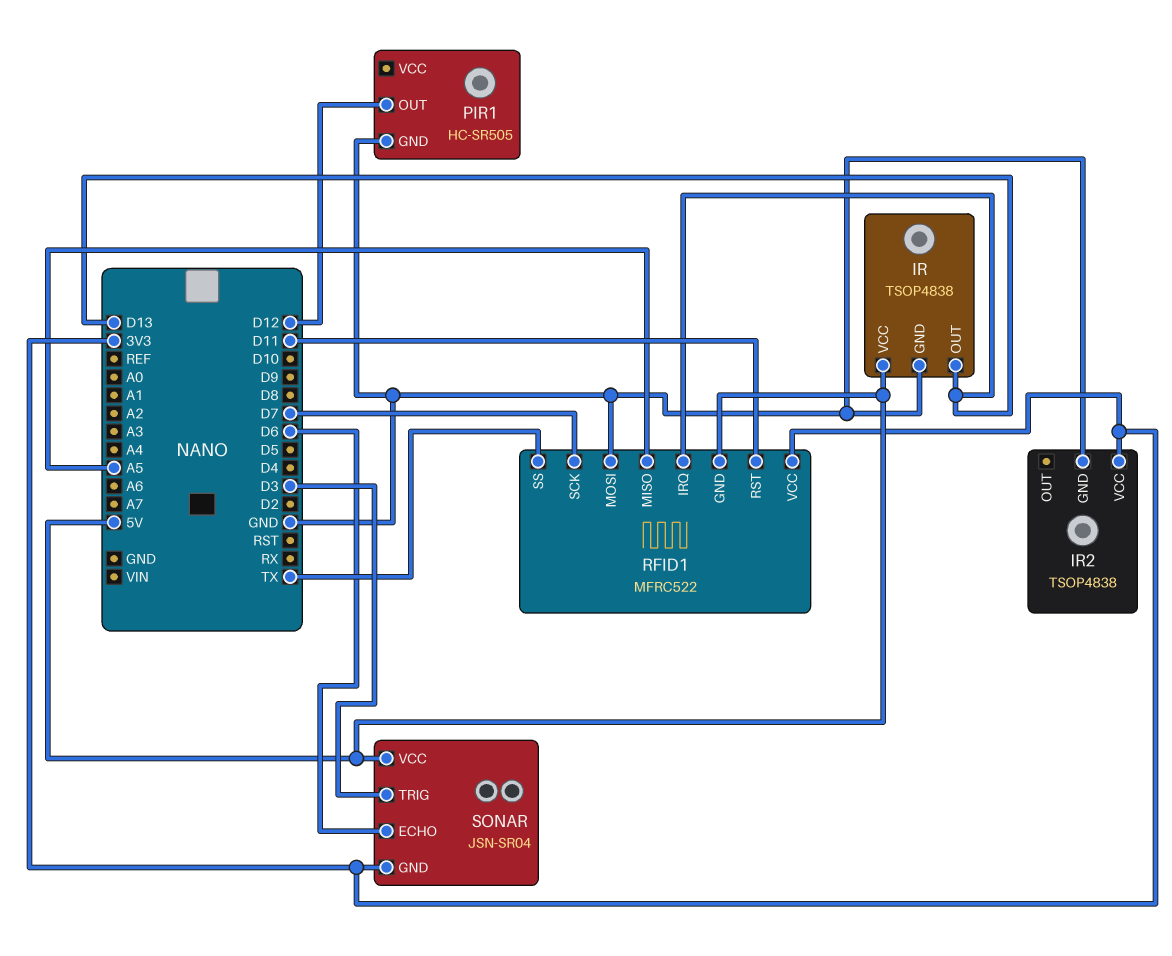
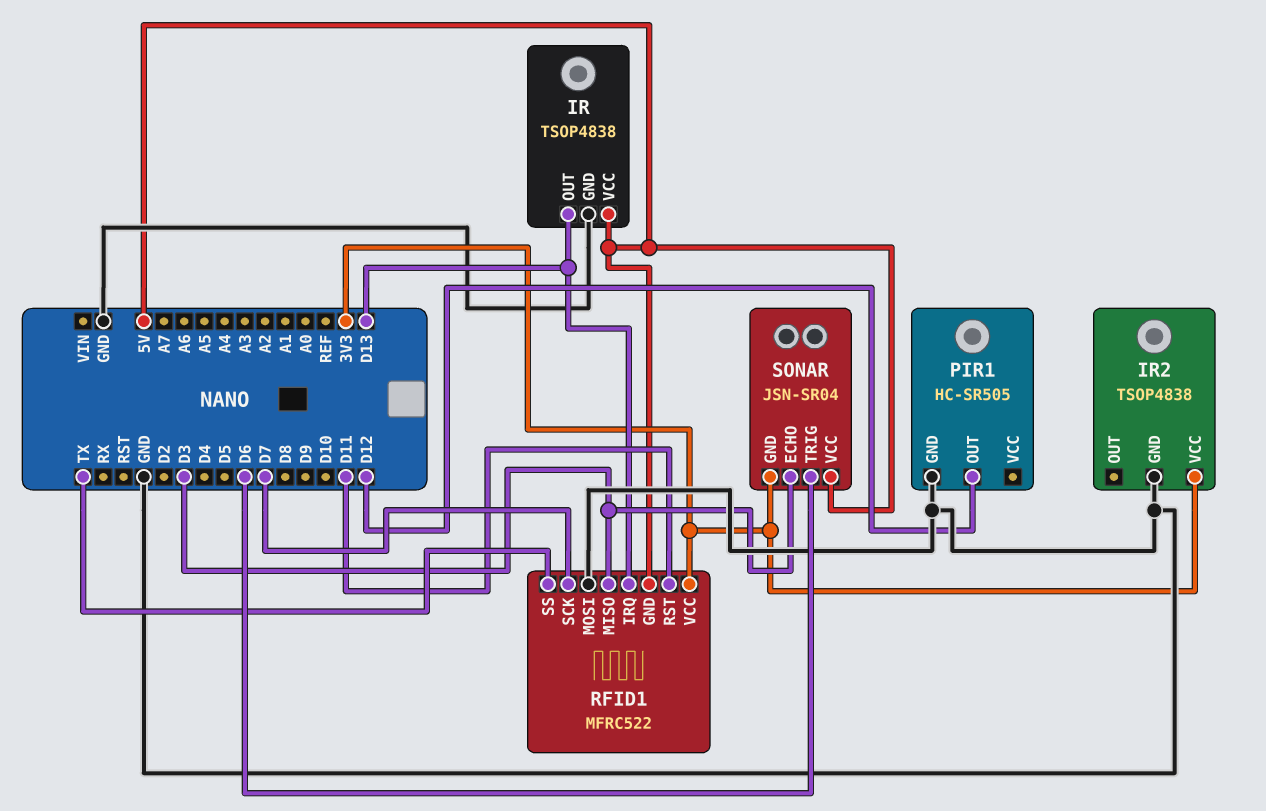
RFID1 pin MISO: A5 -> D3
SONAR pin ECHO: D6 -> D3
SONAR pin TRIG: D3 -> D6

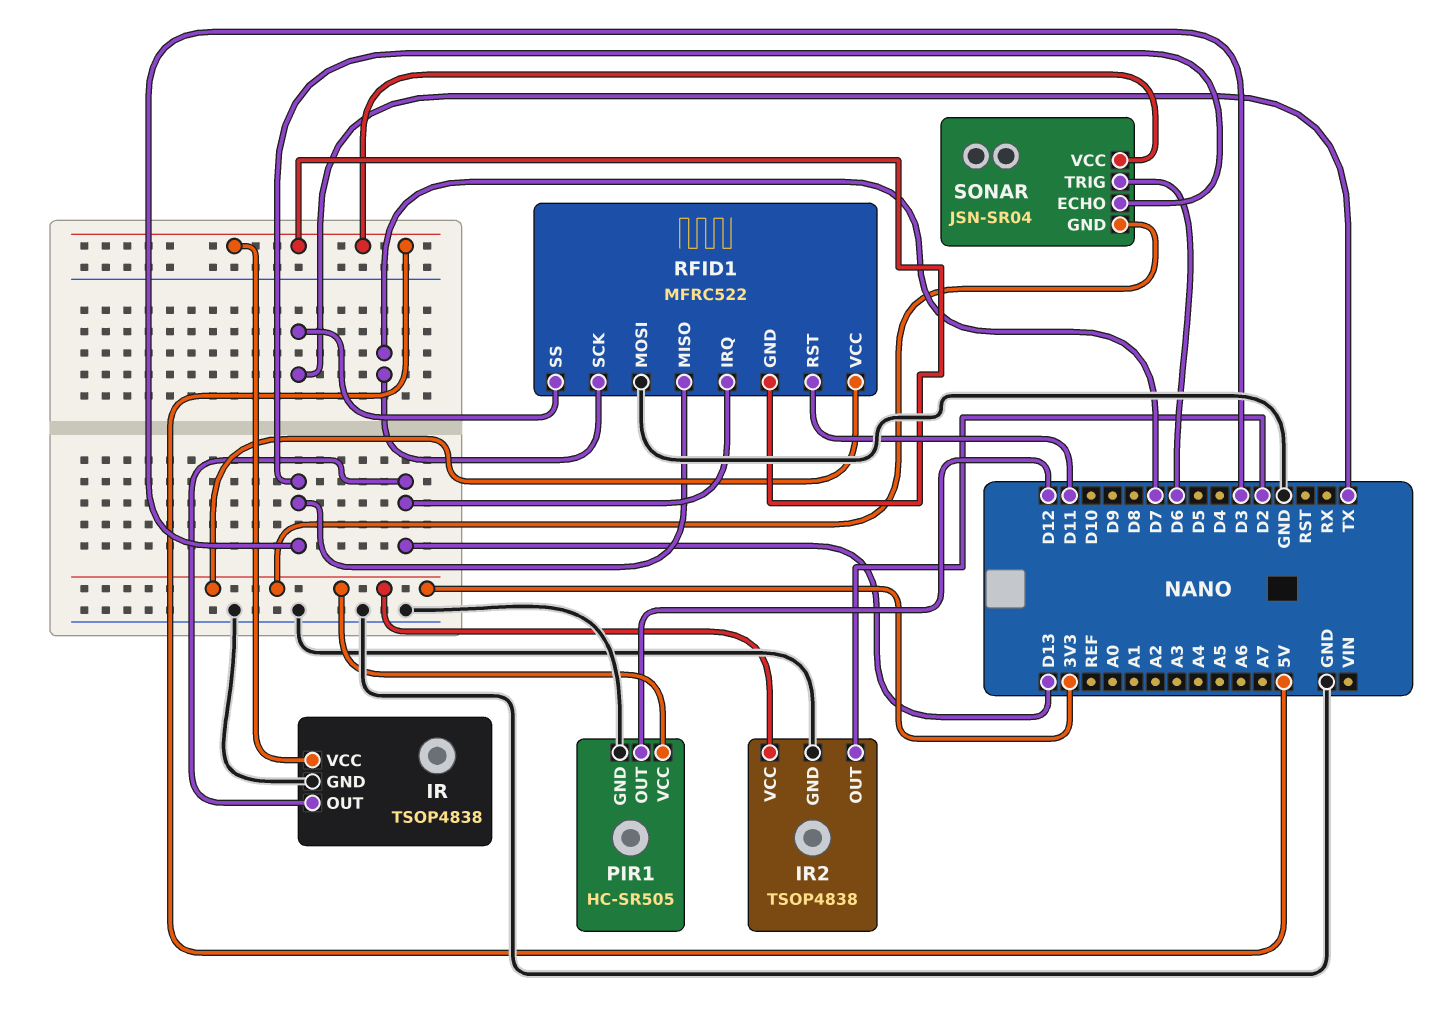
IR2 pin OUT: none -> D2
PIR1 pin VCC: none -> 3V3

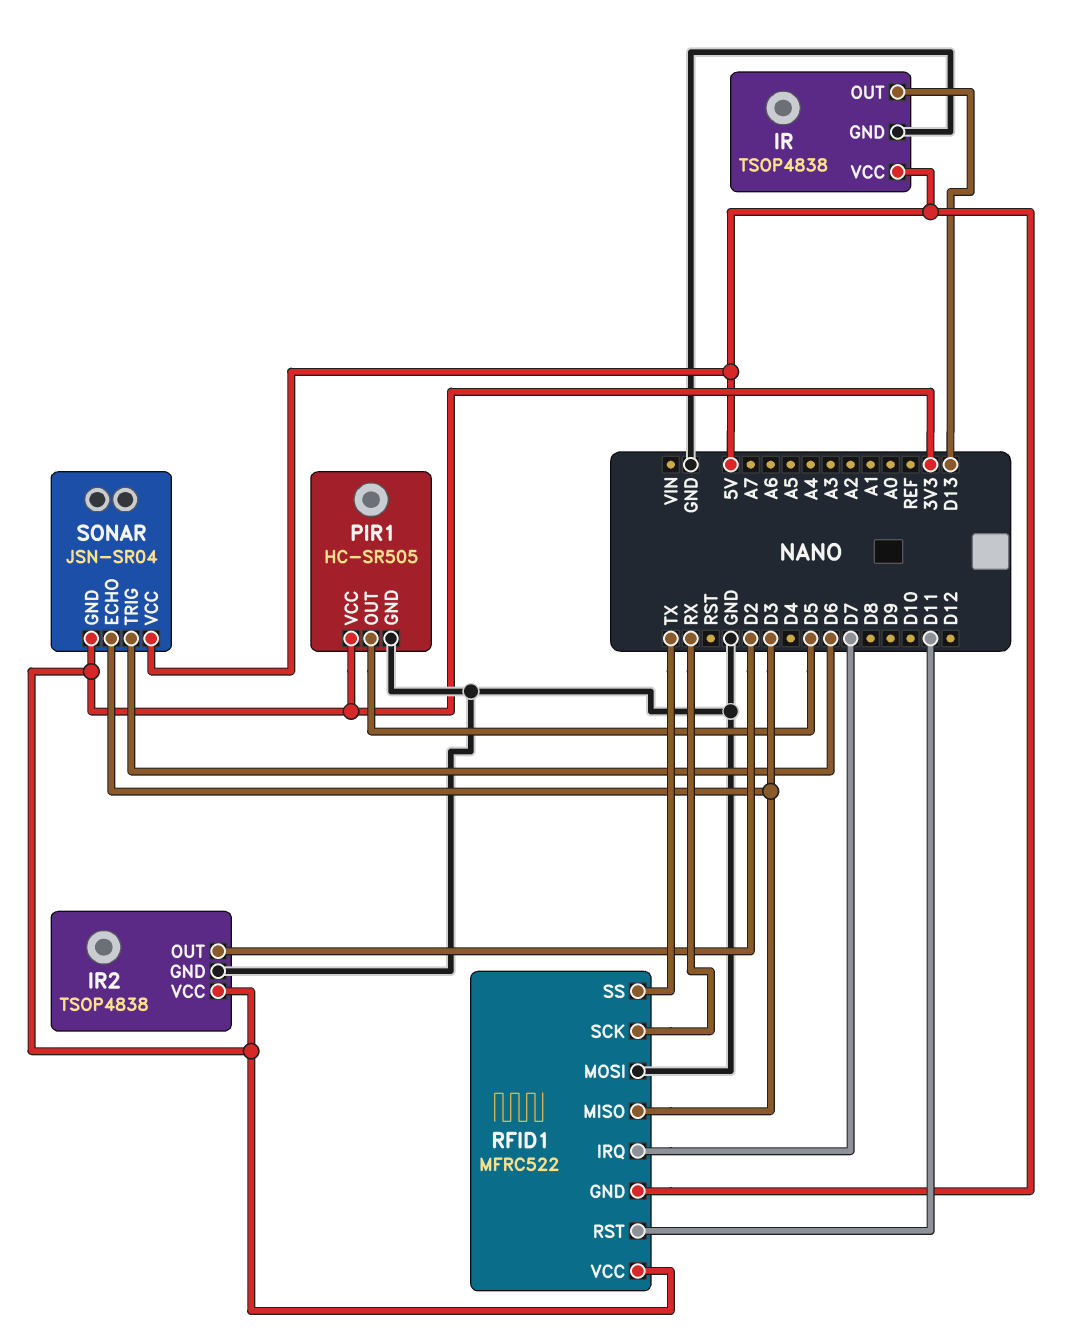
PIR1 pin OUT: D12 -> D5
RFID1 pin IRQ: D13 -> D7
RFID1 pin SCK: D7 -> RX

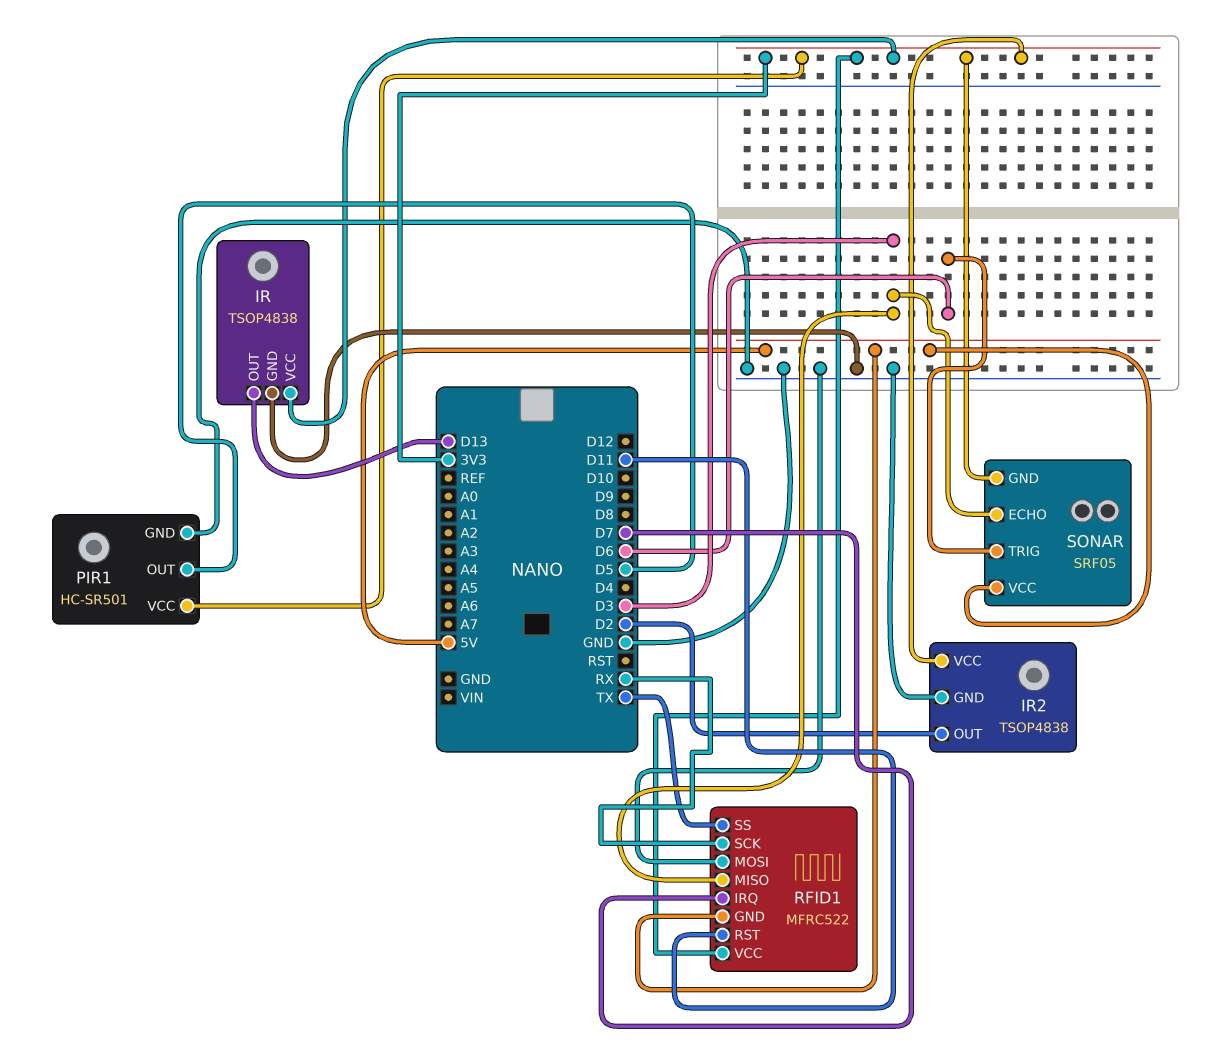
IR pin VCC: 5V -> 3V3
PIR1: HC-SR505 -> HC-SR501
SONAR: JSN-SR04 -> SRF05

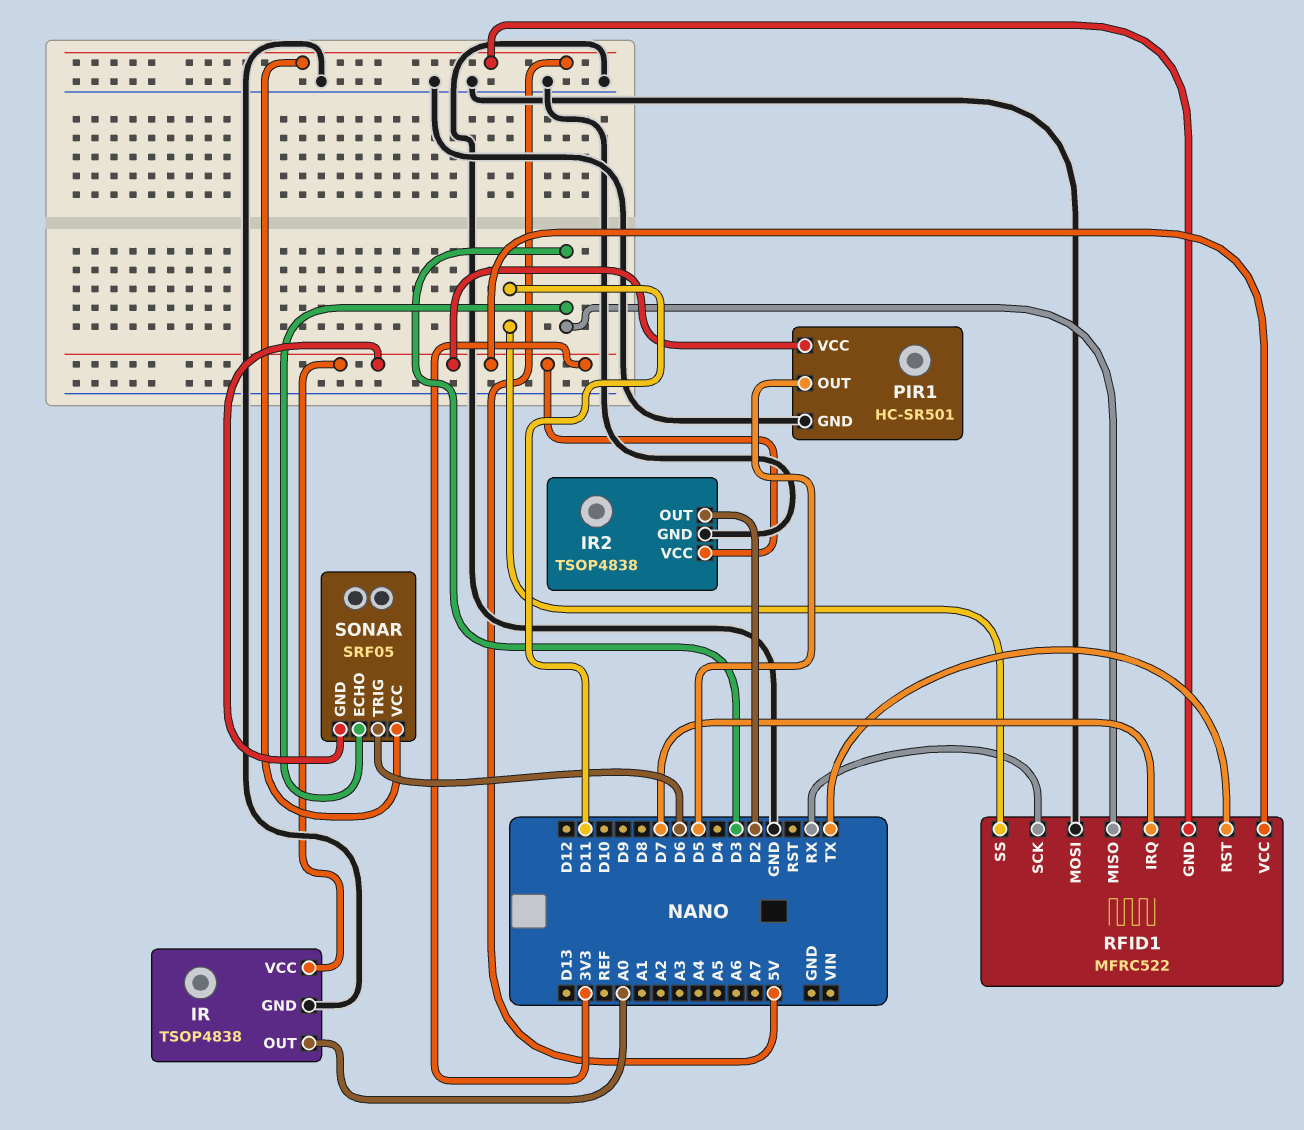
IR pin OUT: D13 -> A0
RFID1 pin RST: D11 -> TX
RFID1 pin SS: TX -> D11

